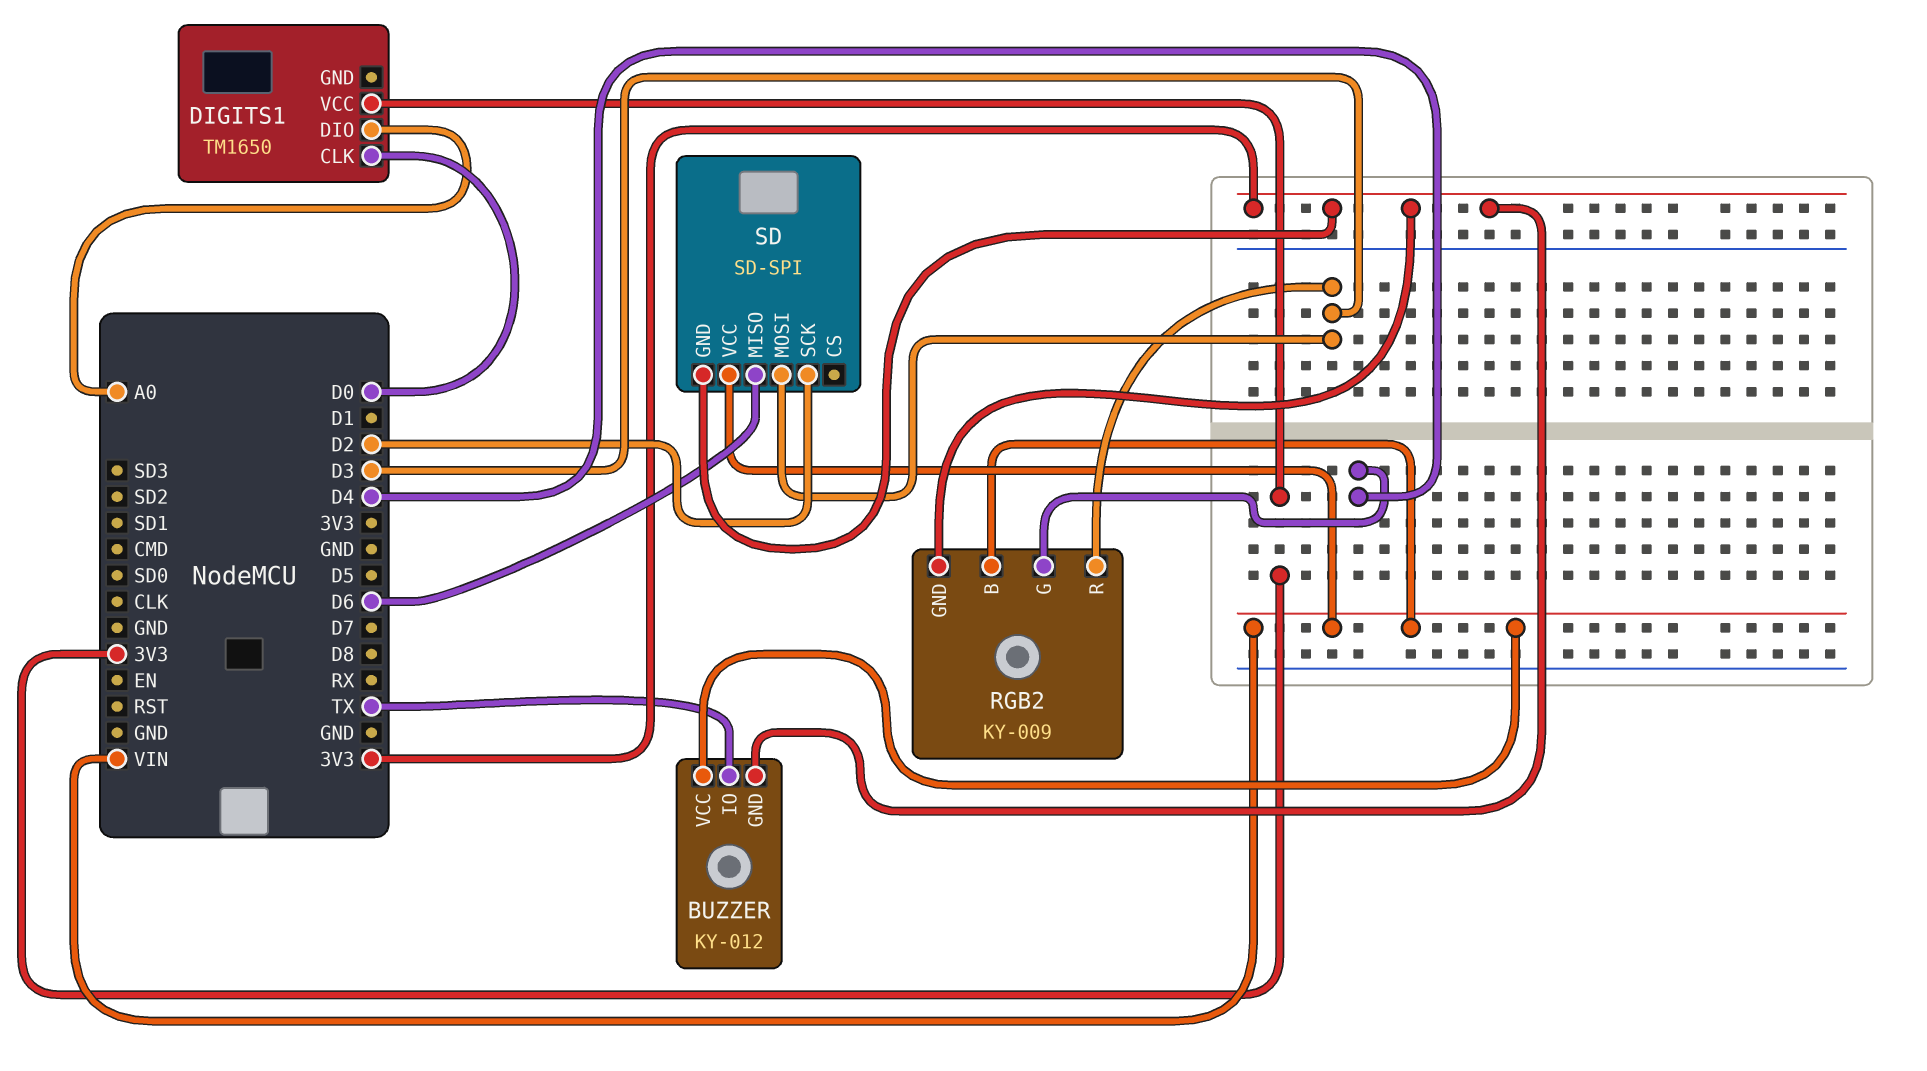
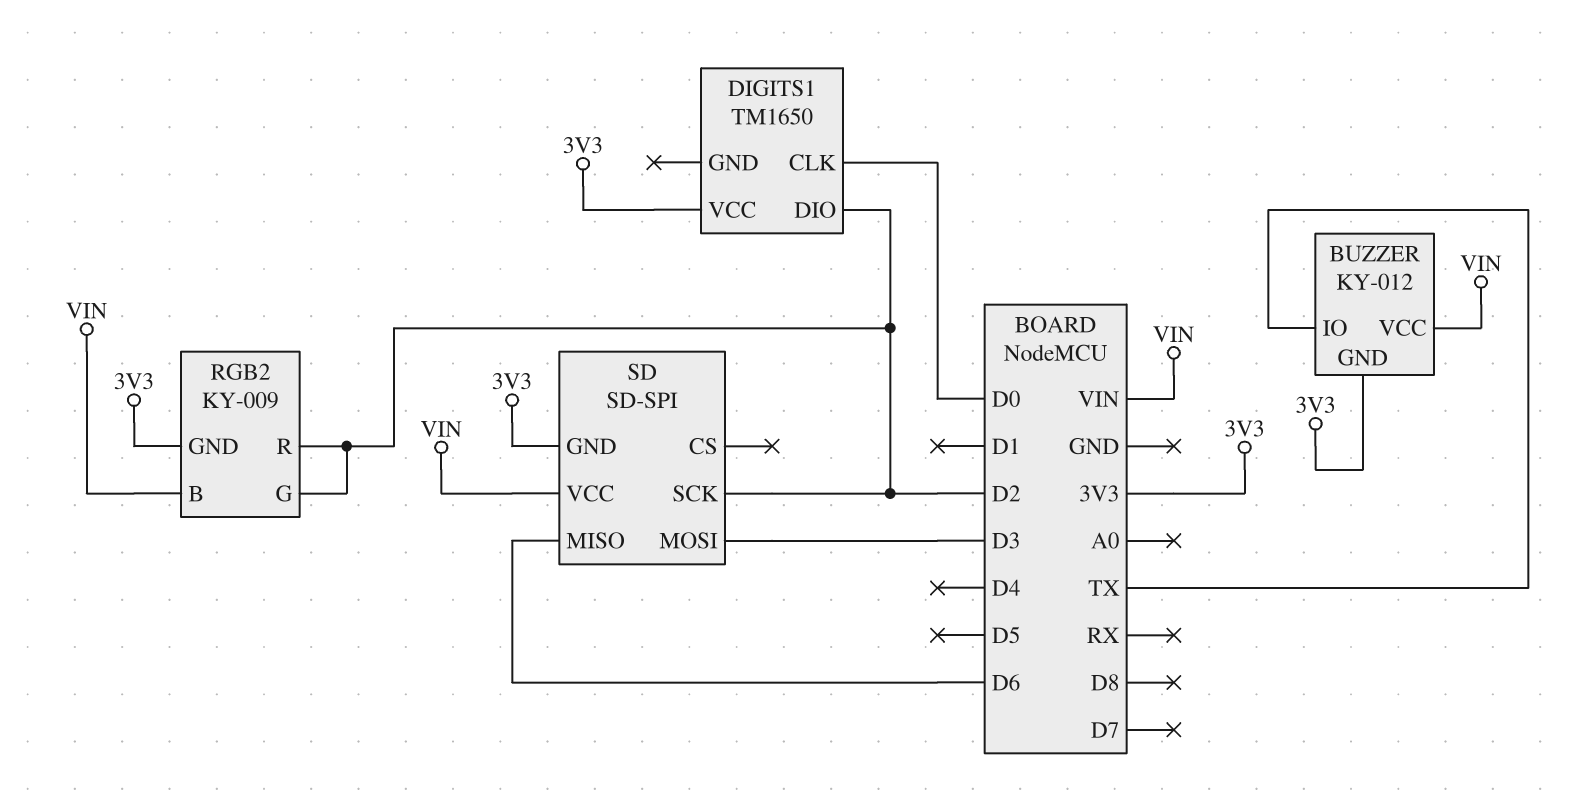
DIGITS1 pin DIO: A0 -> D2
RGB2 pin G: D4 -> D2
RGB2 pin R: D3 -> D2

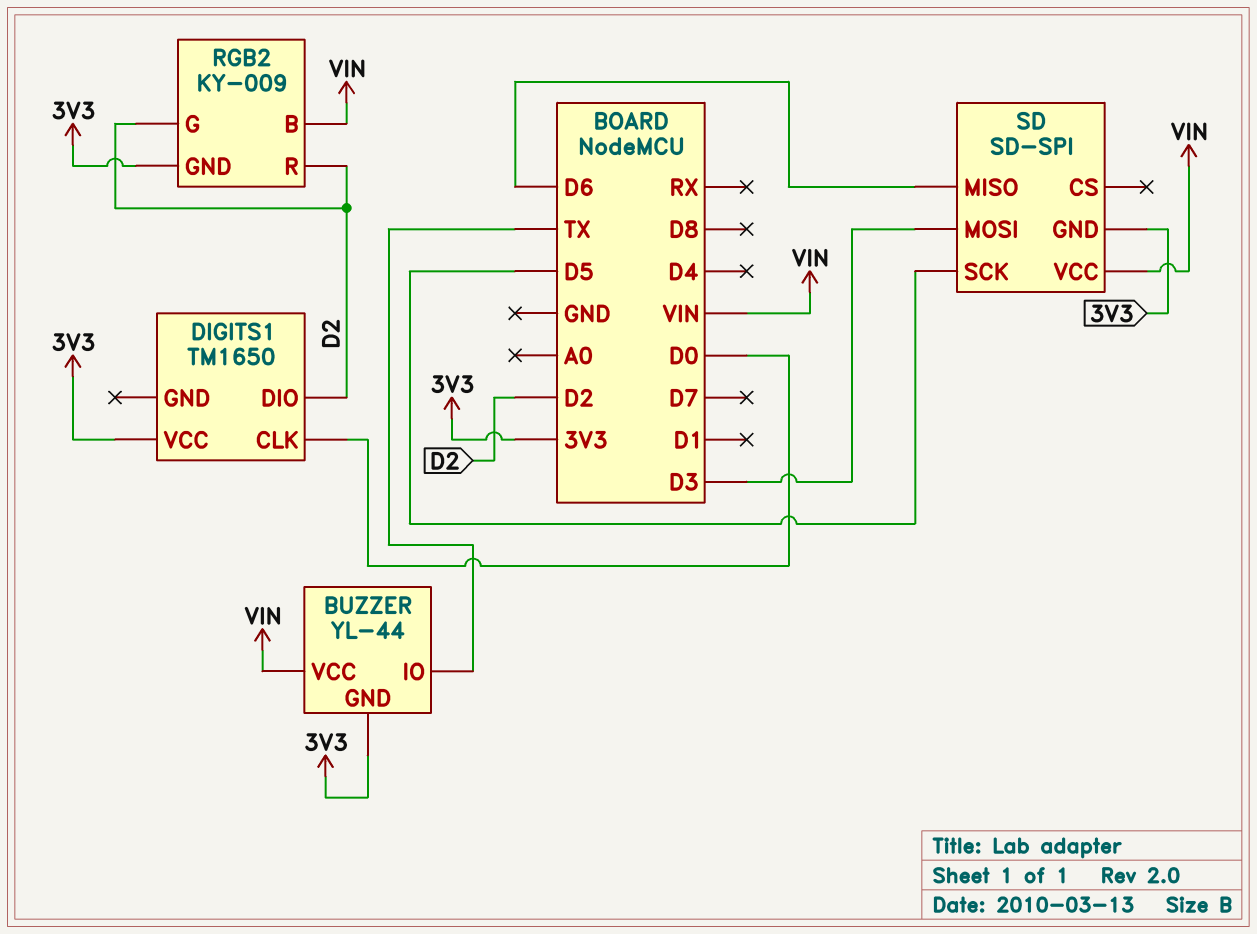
BUZZER: KY-012 -> YL-44
SD pin SCK: D2 -> D5

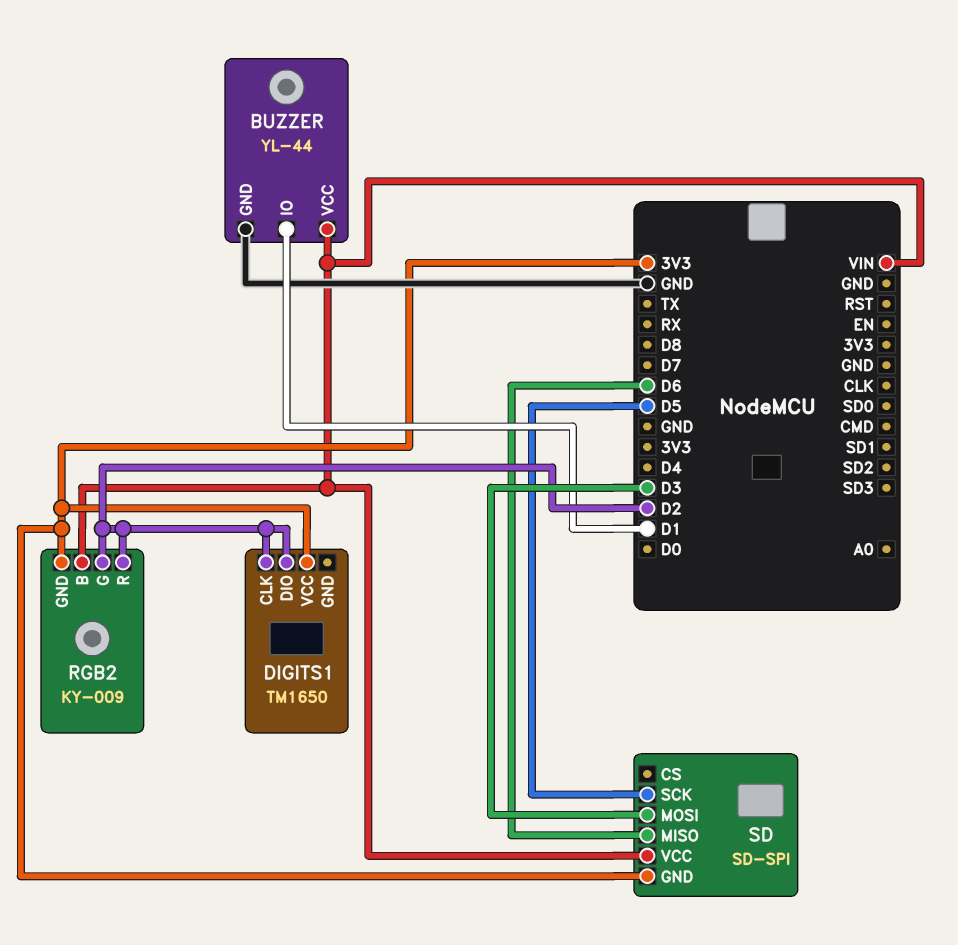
BUZZER pin GND: 3V3 -> GND
BUZZER pin IO: TX -> D1
DIGITS1 pin CLK: D0 -> D2

